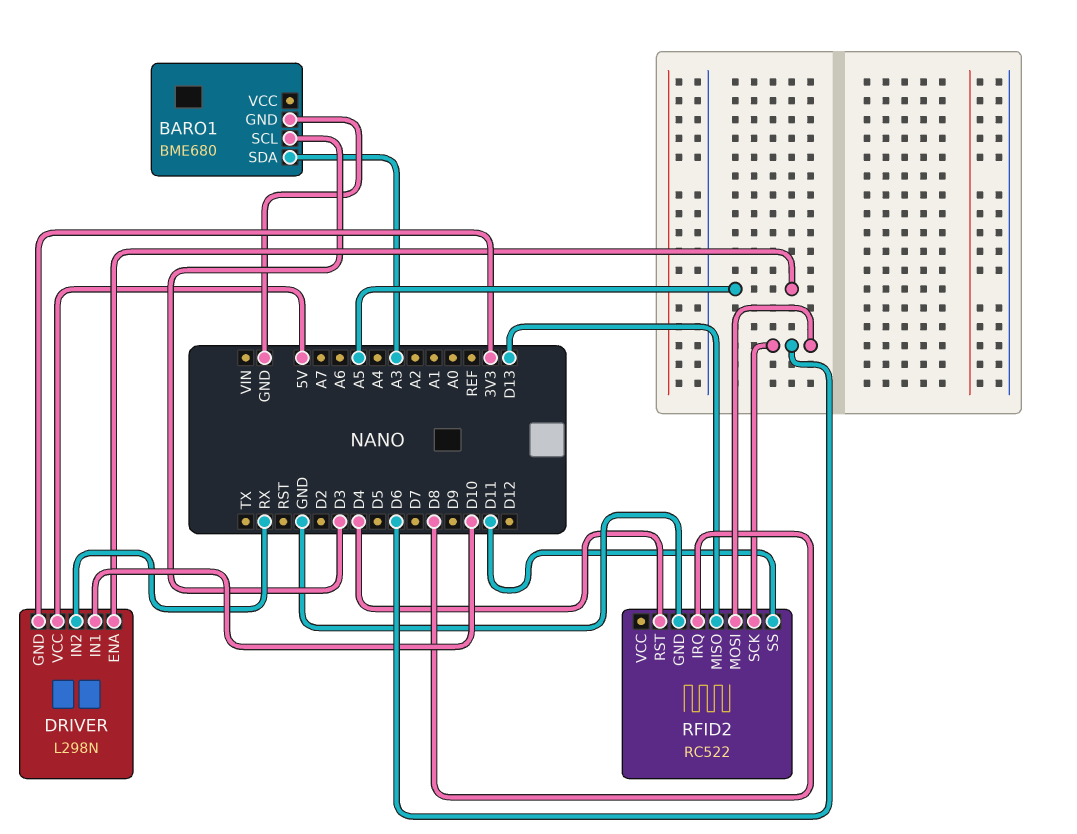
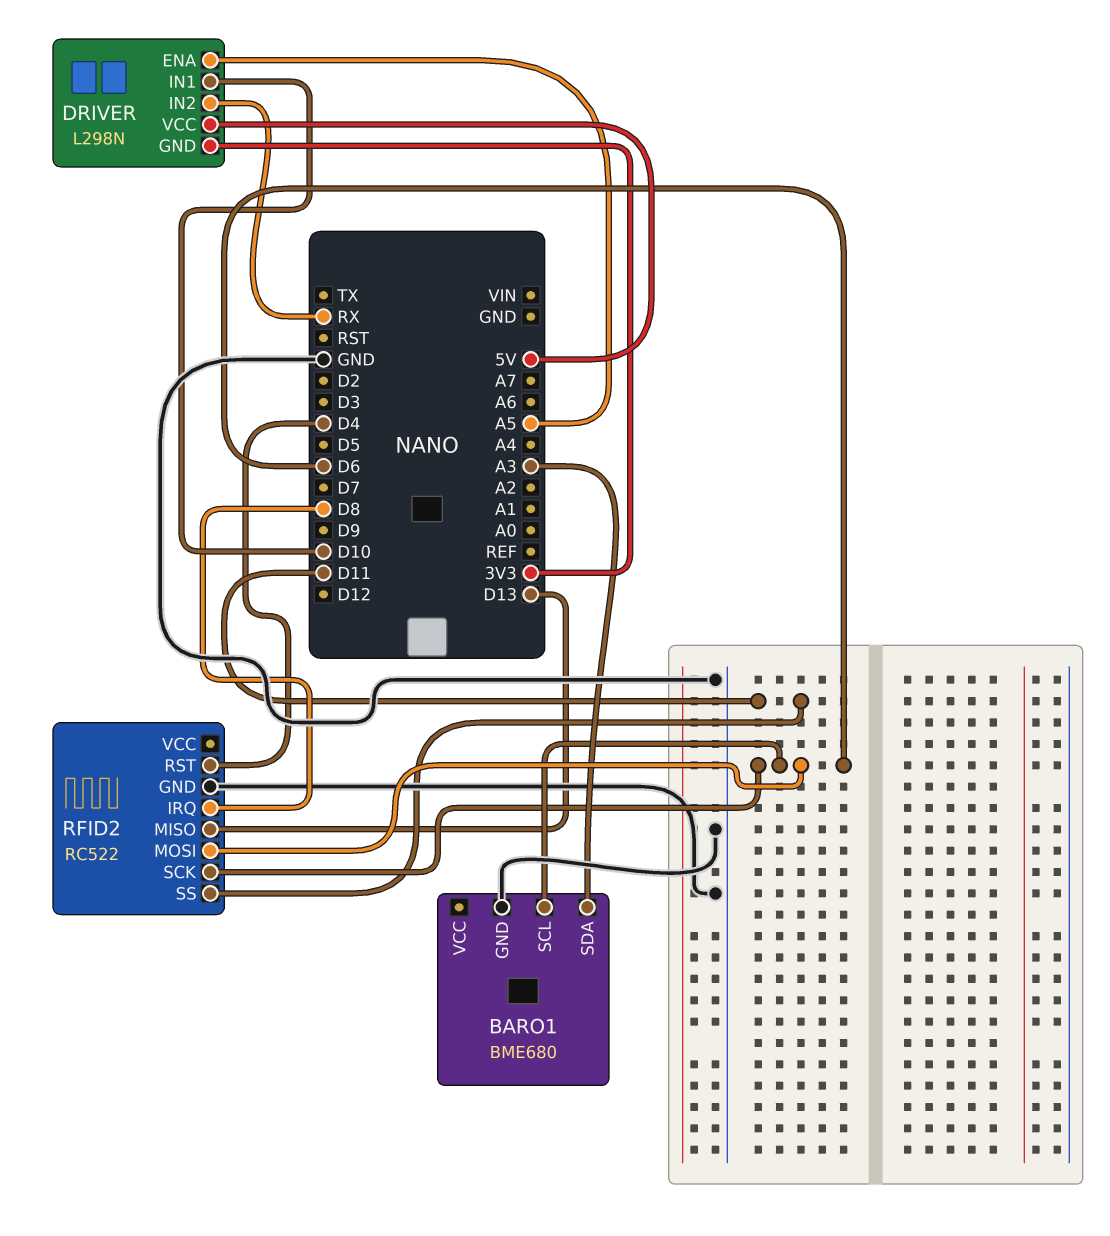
BARO1 pin SCL: D3 -> D6

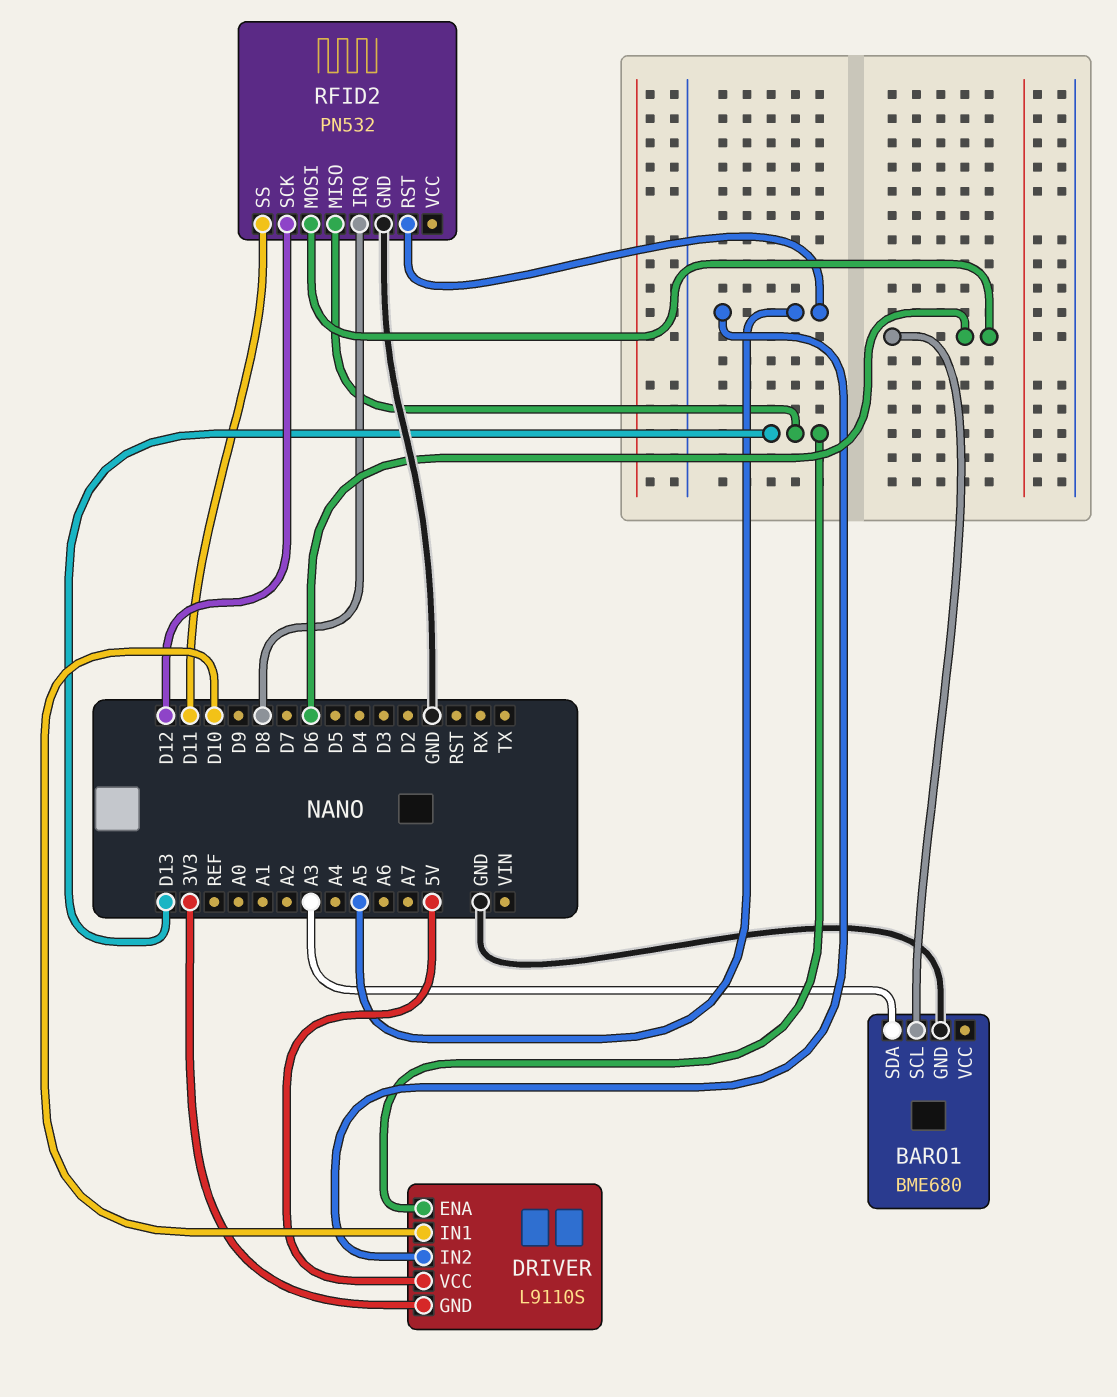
DRIVER: L298N -> L9110S
DRIVER pin ENA: A5 -> D13
DRIVER pin IN2: RX -> A5
RFID2: RC522 -> PN532
RFID2 pin RST: D4 -> A5
RFID2 pin SCK: D6 -> D12

